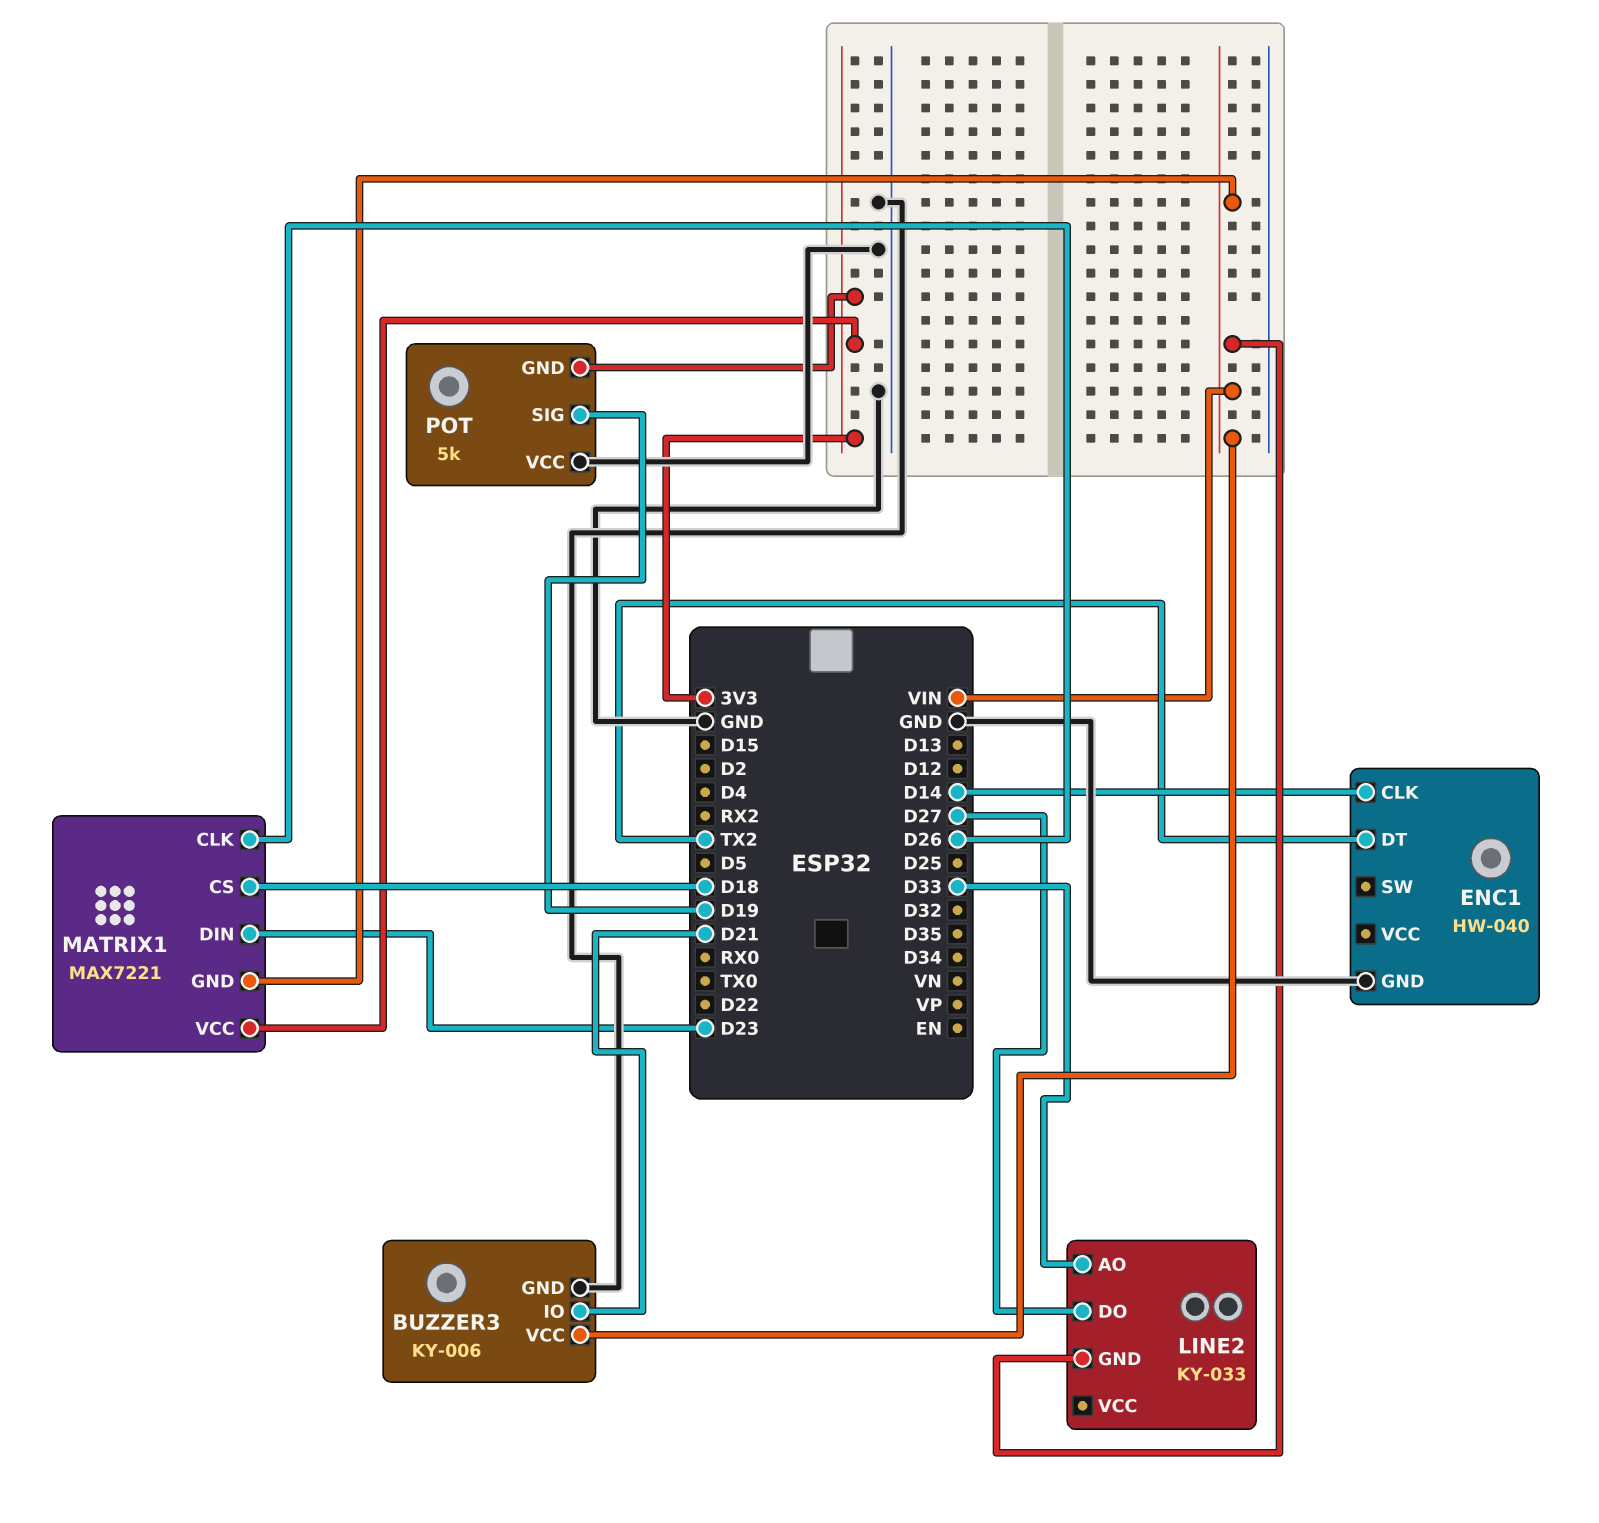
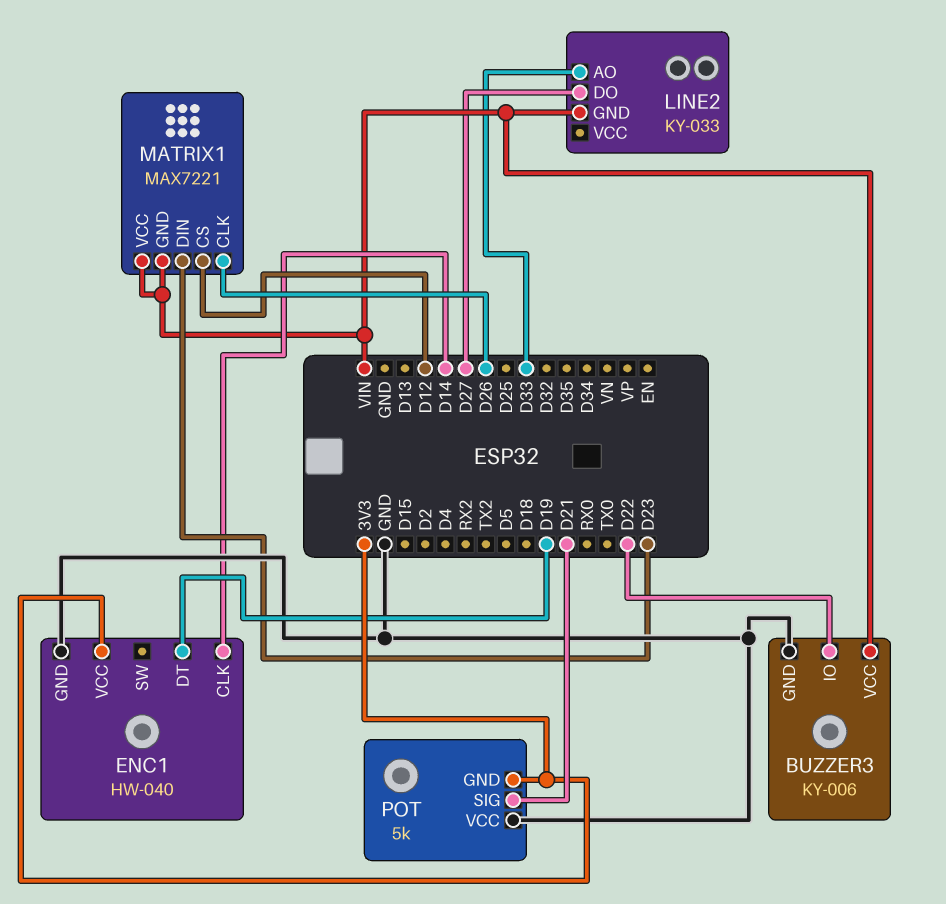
BUZZER3 pin IO: D21 -> D22
ENC1 pin DT: TX2 -> D19
ENC1 pin VCC: none -> 3V3
MATRIX1 pin CS: D18 -> D12
MATRIX1 pin VCC: 3V3 -> VIN
POT pin SIG: D19 -> D21

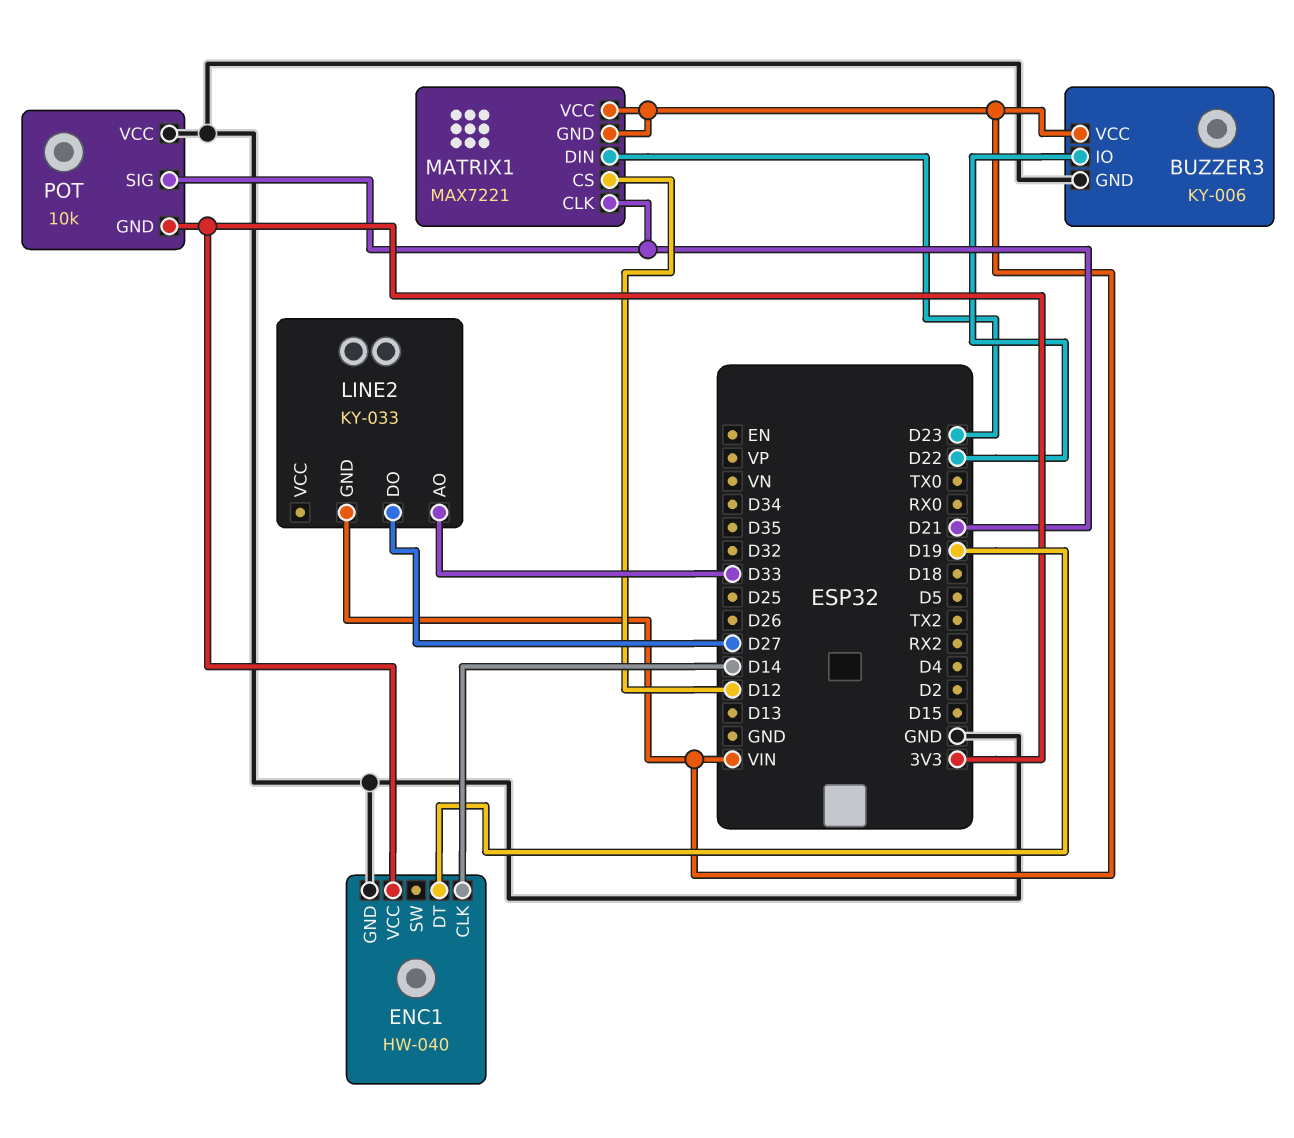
MATRIX1 pin CLK: D26 -> D21
POT: 5k -> 10k

